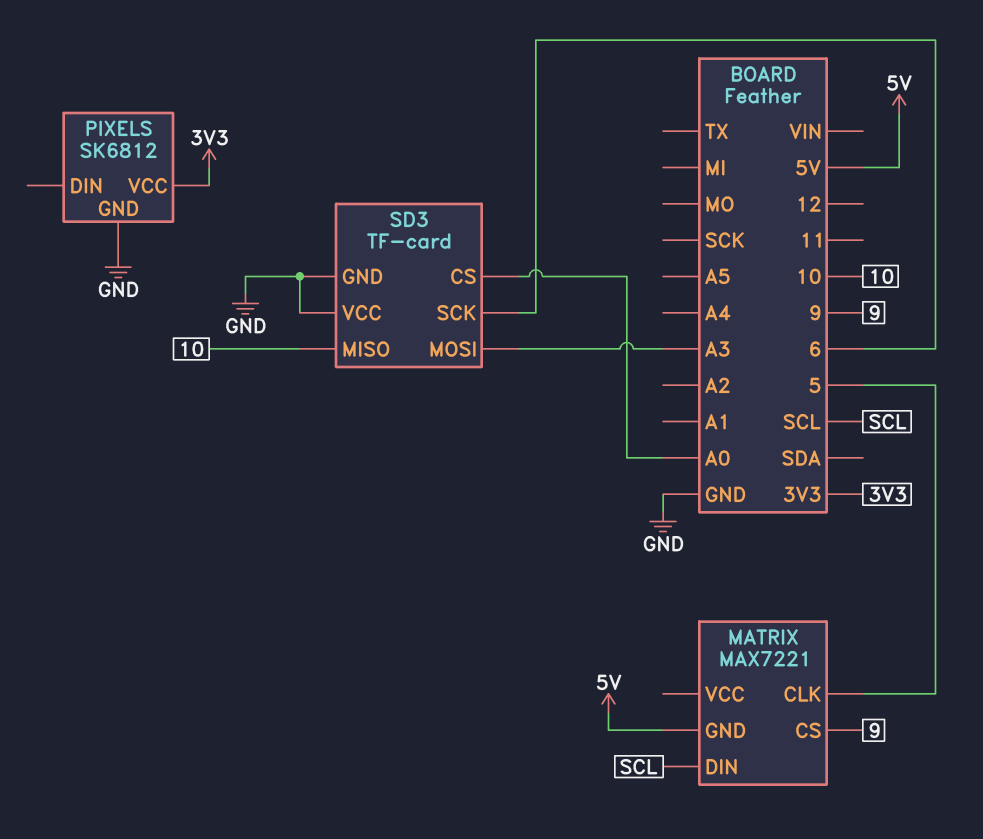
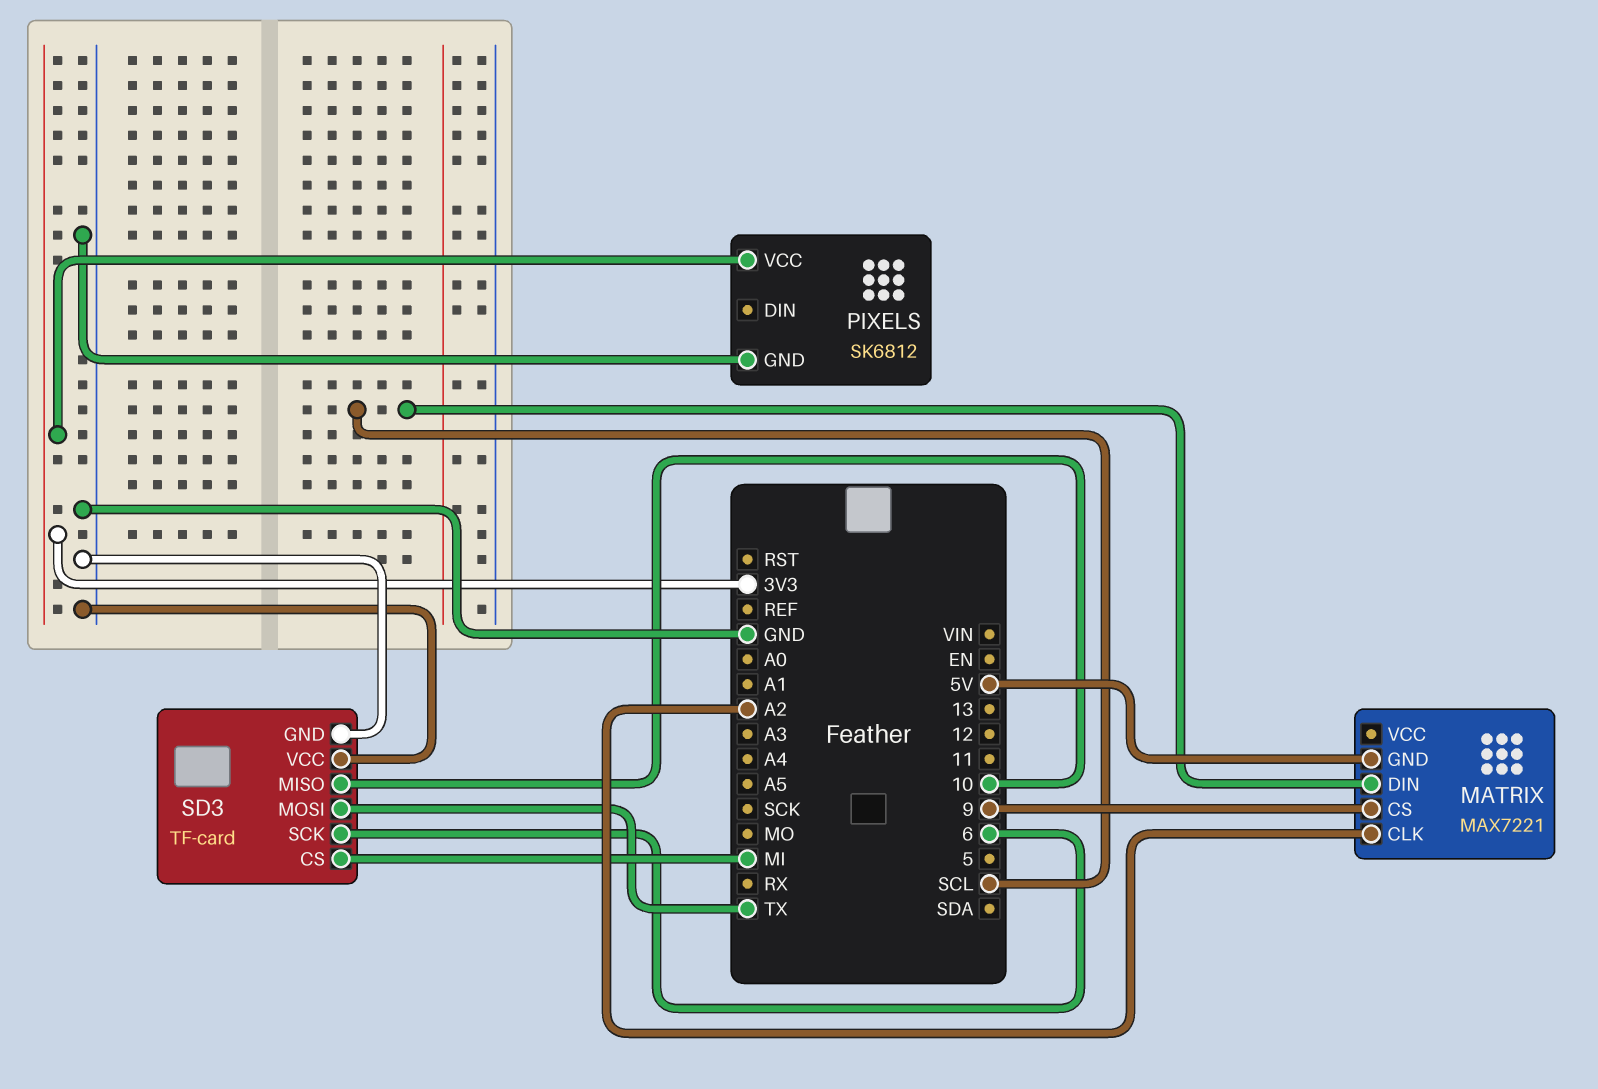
MATRIX pin CLK: 5 -> A2
SD3 pin CS: A0 -> MI
SD3 pin MOSI: A3 -> TX

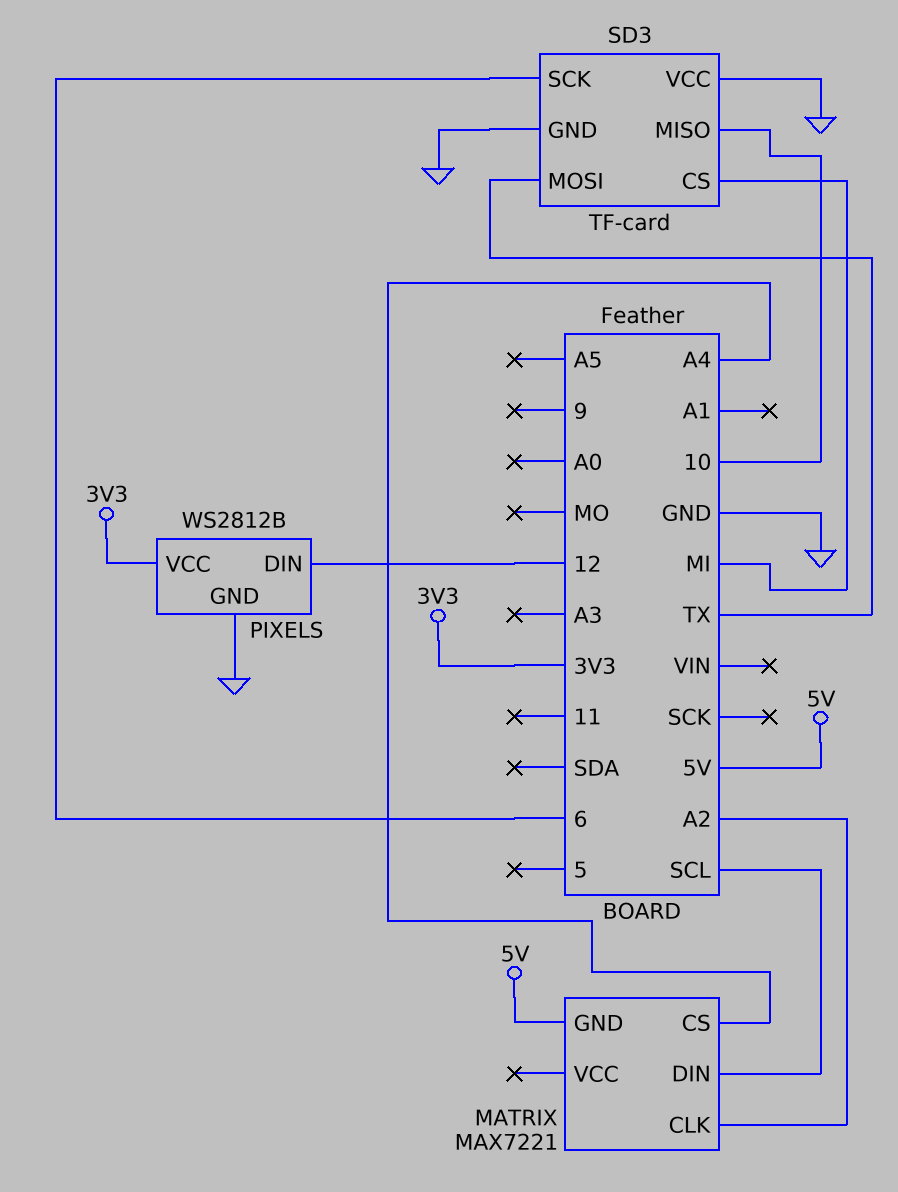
MATRIX pin CS: 9 -> A4
PIXELS: SK6812 -> WS2812B
PIXELS pin DIN: none -> 12

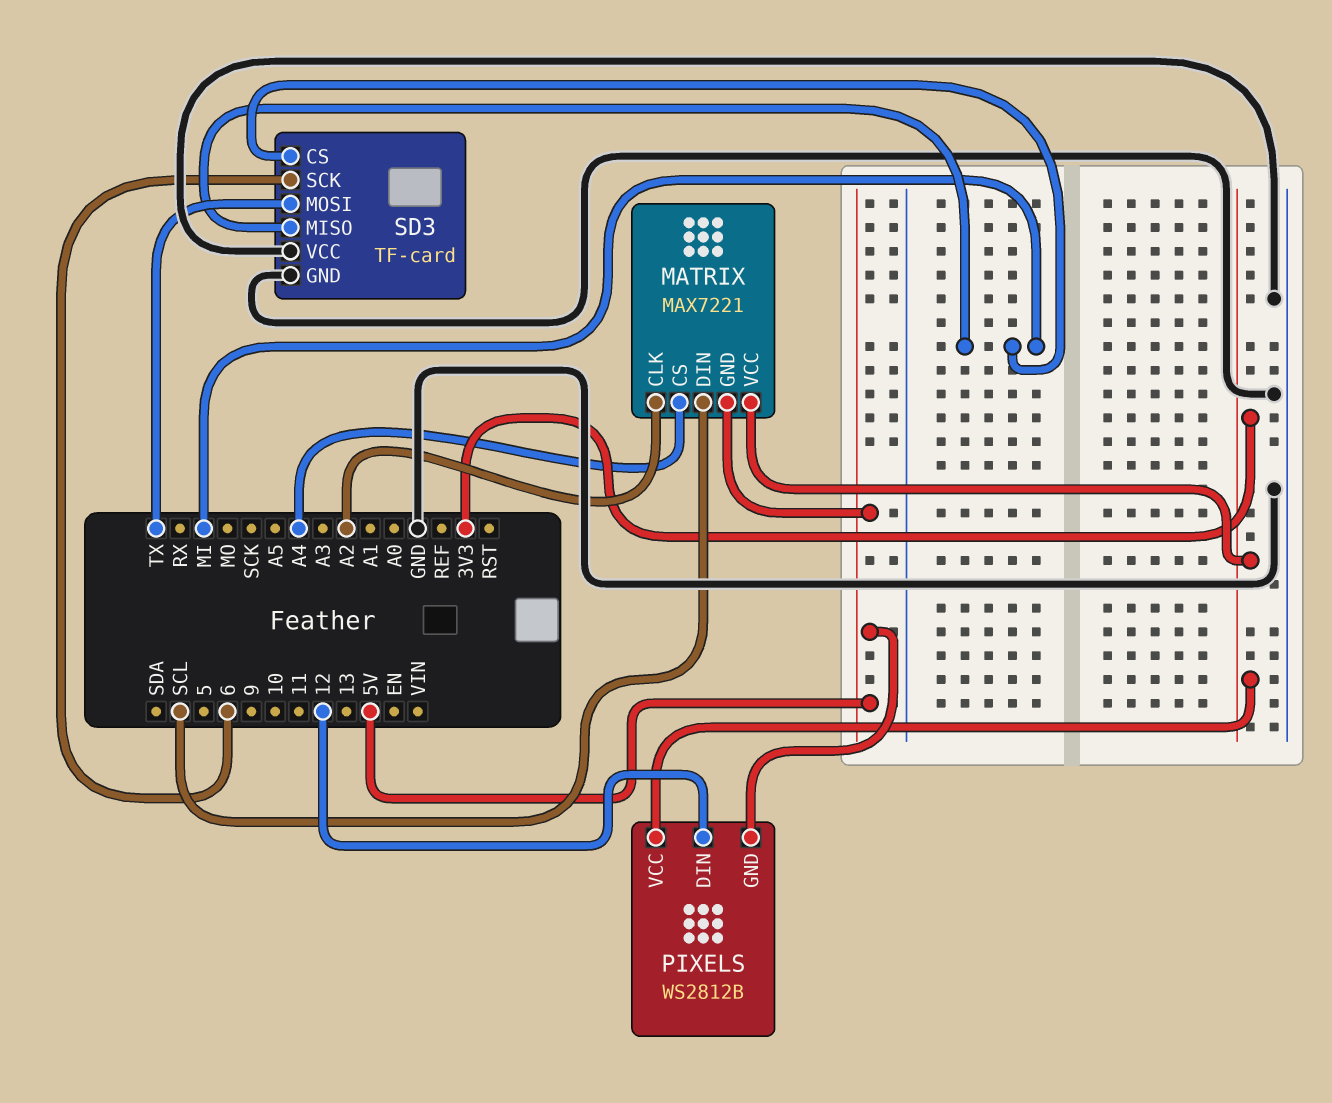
MATRIX pin VCC: none -> 3V3
PIXELS pin GND: GND -> 5V
SD3 pin MISO: 10 -> MI

